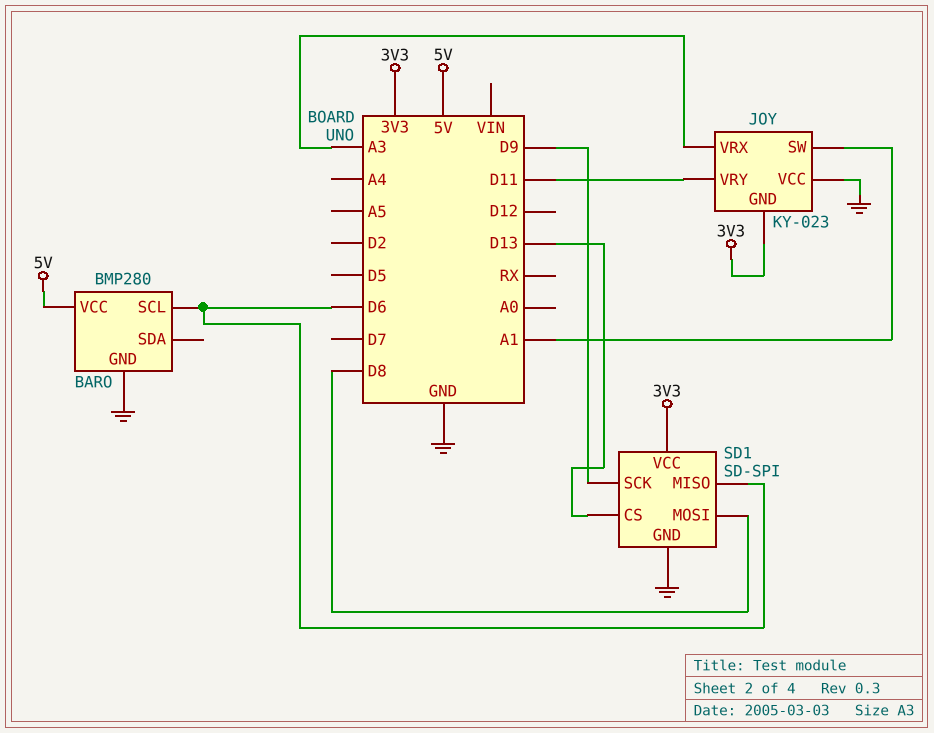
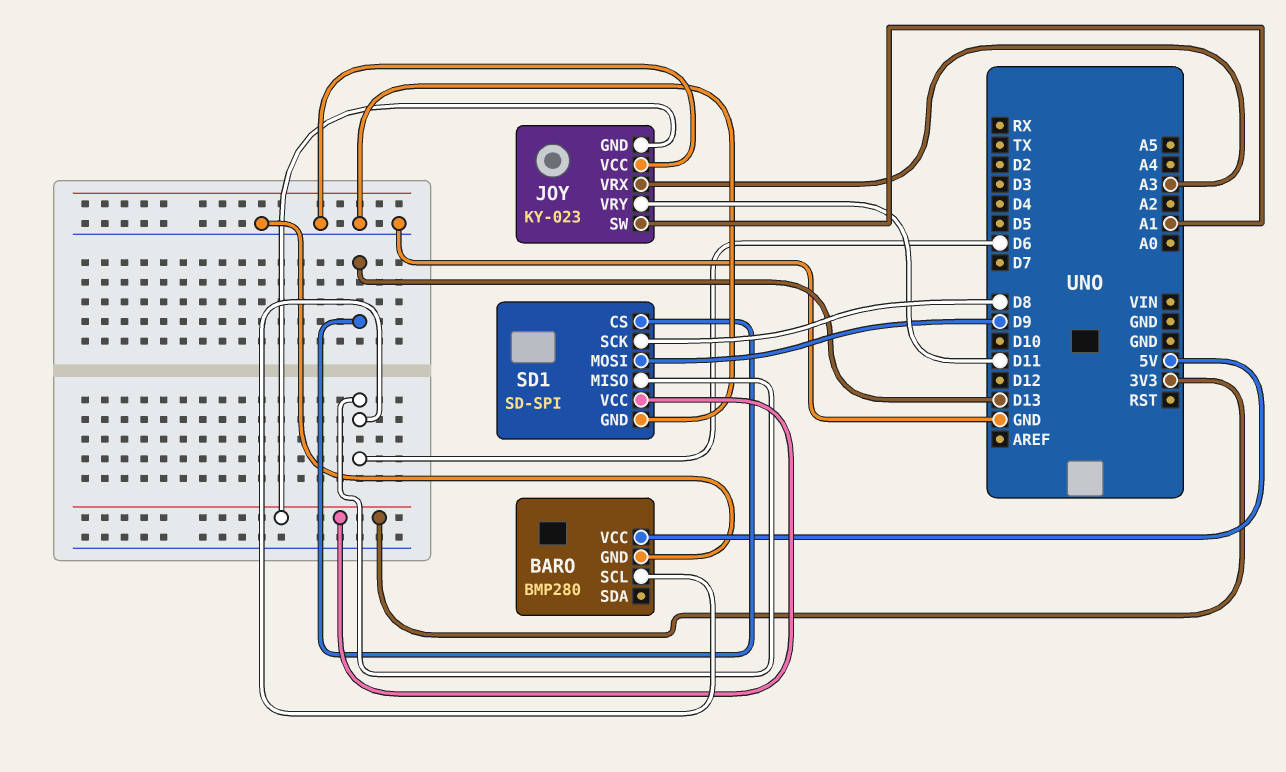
SD1 pin MOSI: D8 -> D9
SD1 pin SCK: D9 -> D8

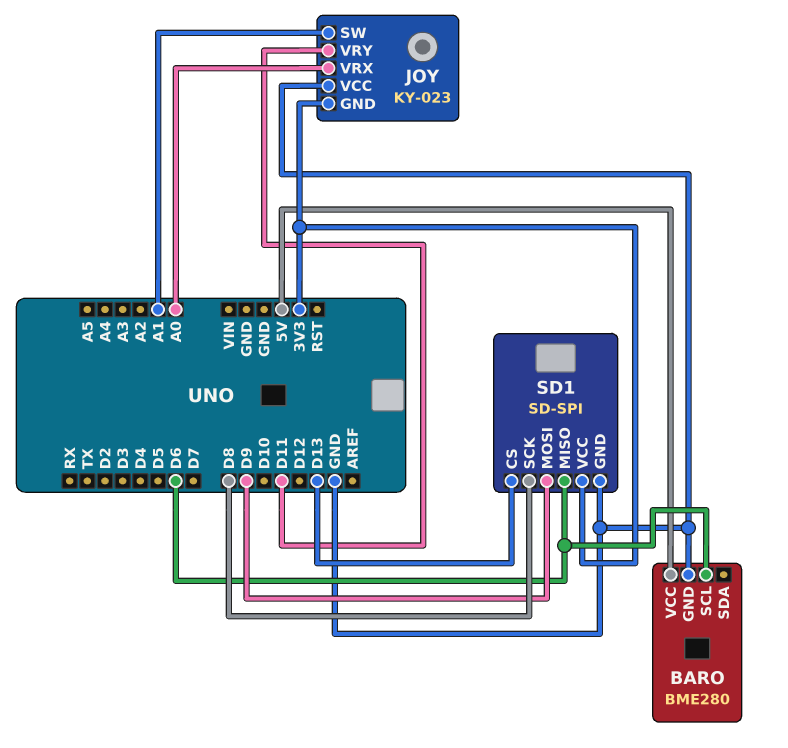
BARO: BMP280 -> BME280
JOY pin VRX: A3 -> A0

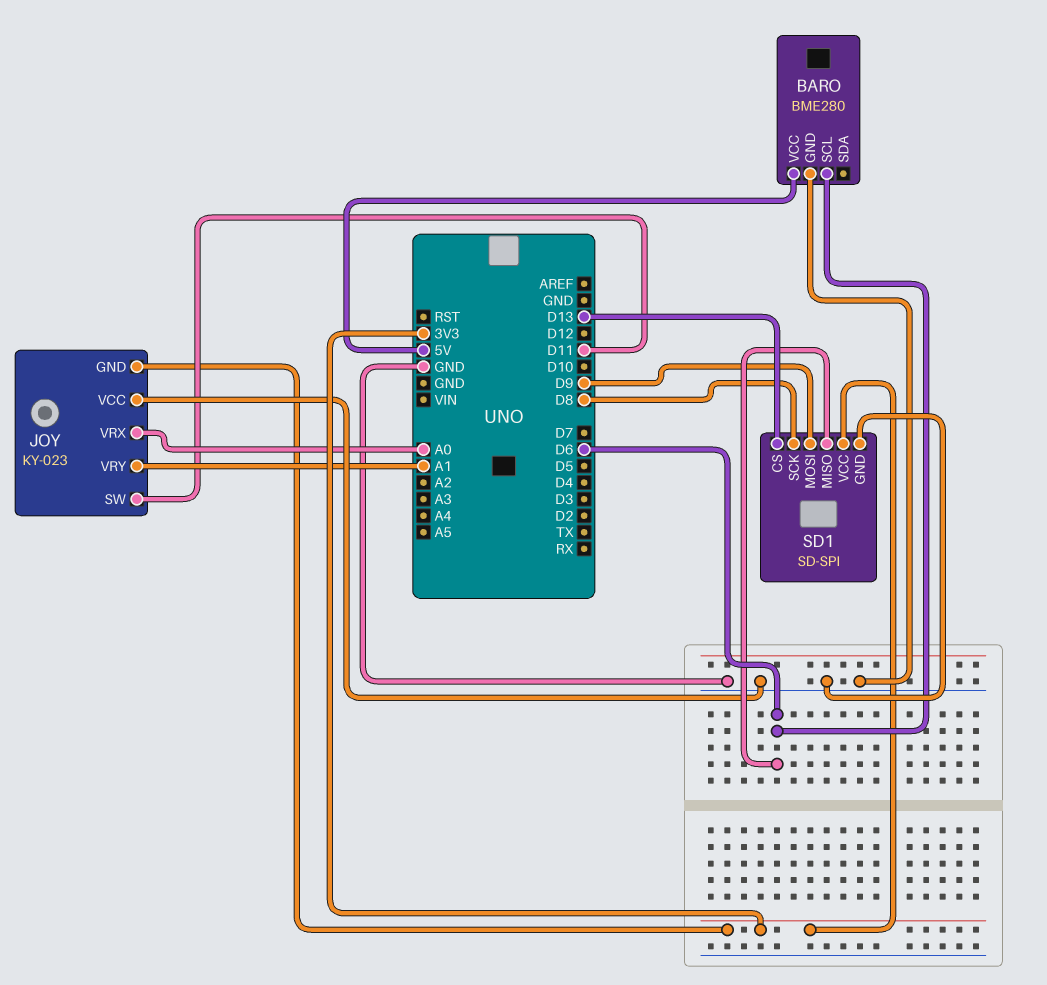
JOY pin SW: A1 -> D11
JOY pin VRY: D11 -> A1

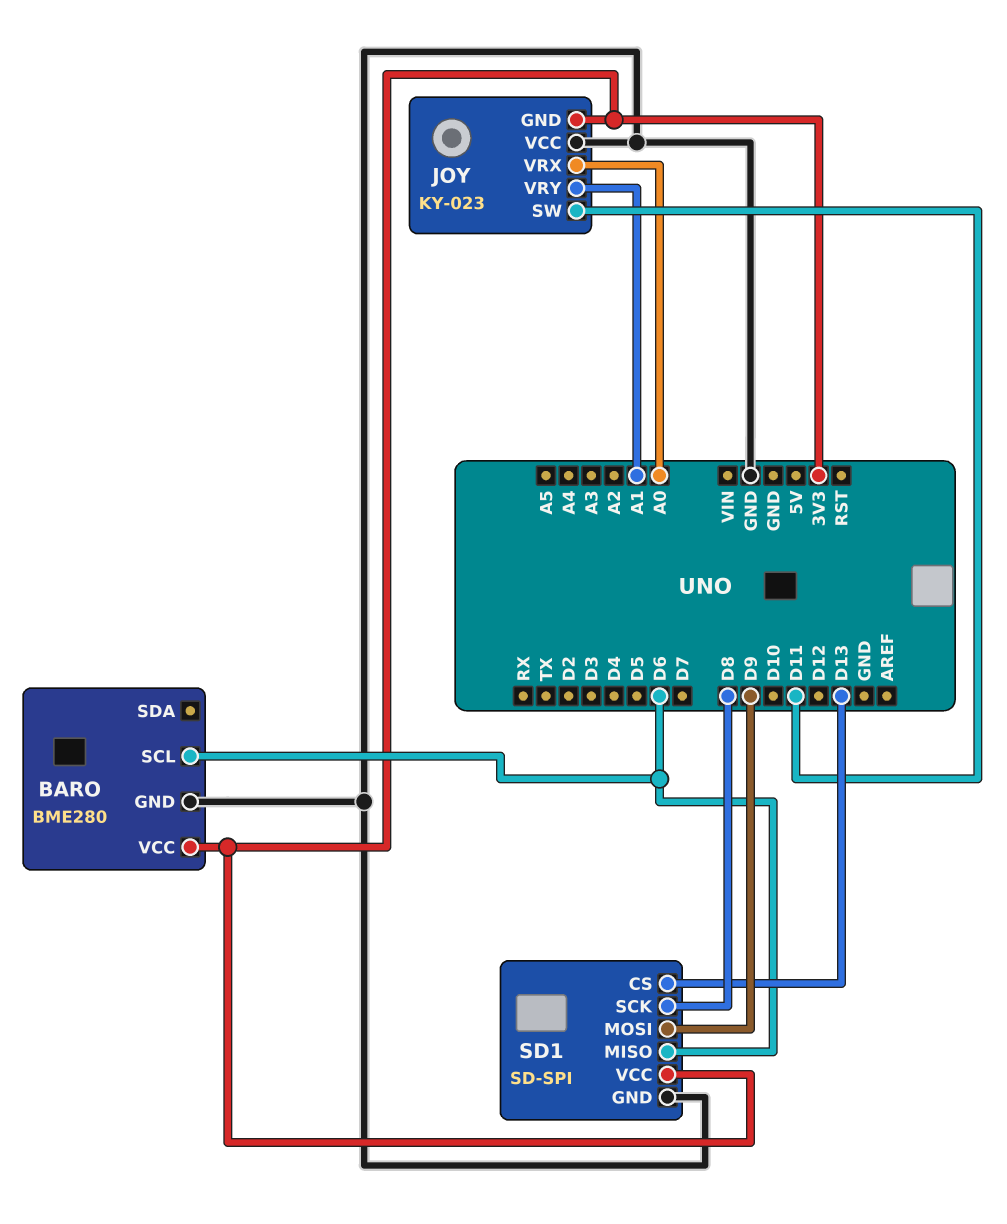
BARO pin VCC: 5V -> 3V3

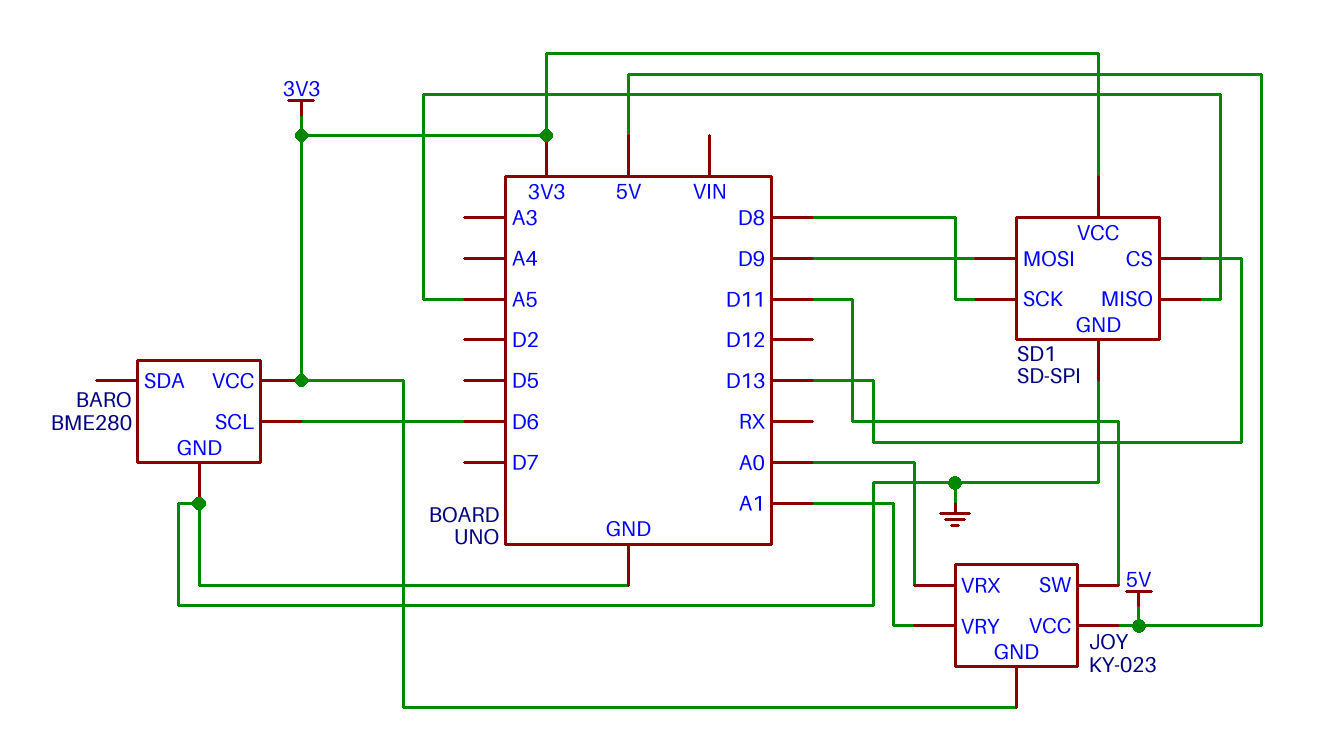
JOY pin VCC: GND -> 5V
SD1 pin MISO: D6 -> A5

